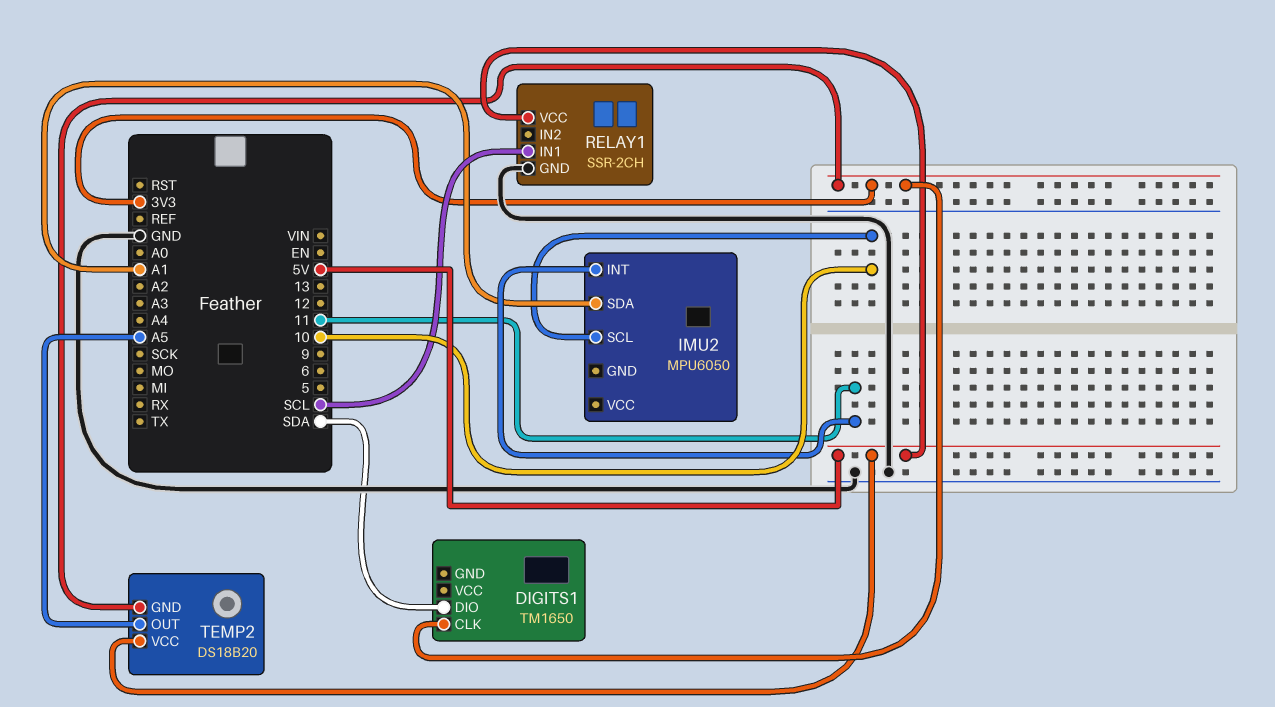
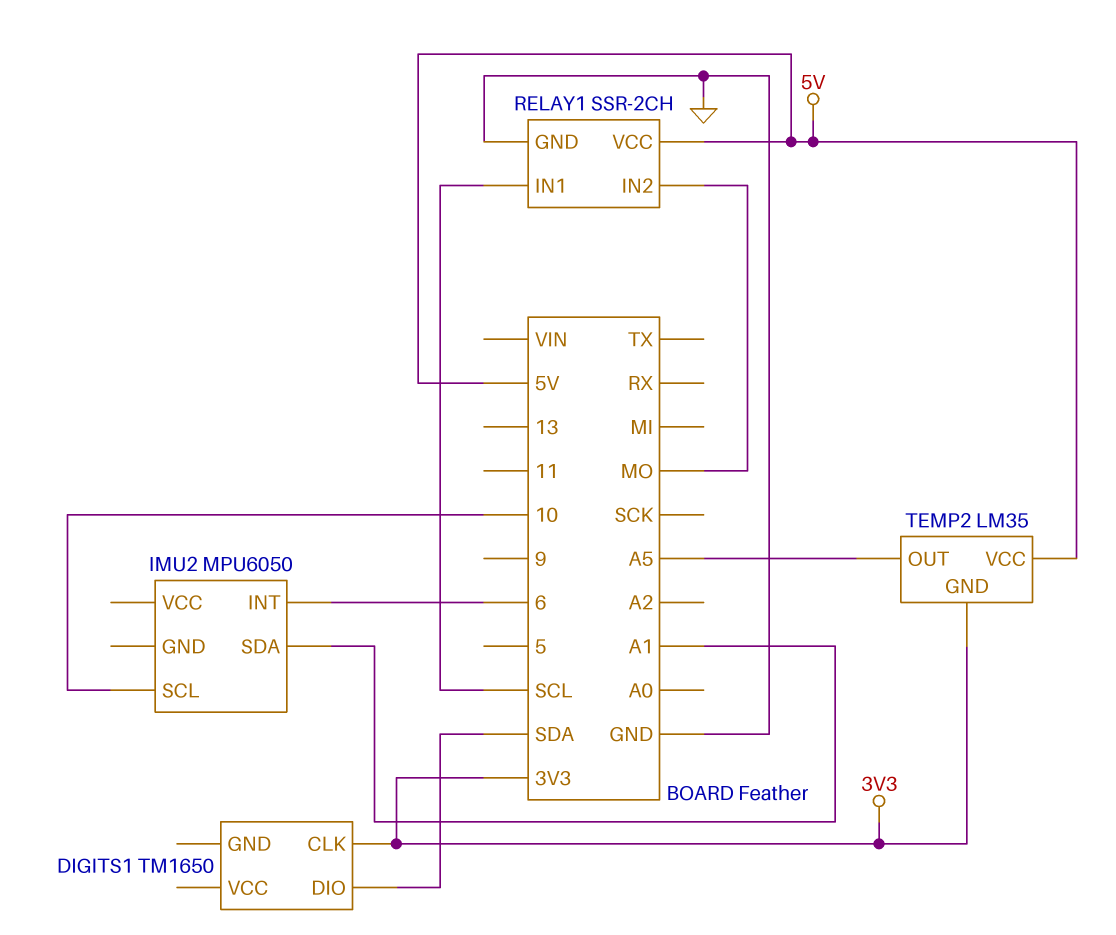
IMU2 pin INT: 11 -> 6
RELAY1 pin IN2: none -> MO
TEMP2: DS18B20 -> LM35

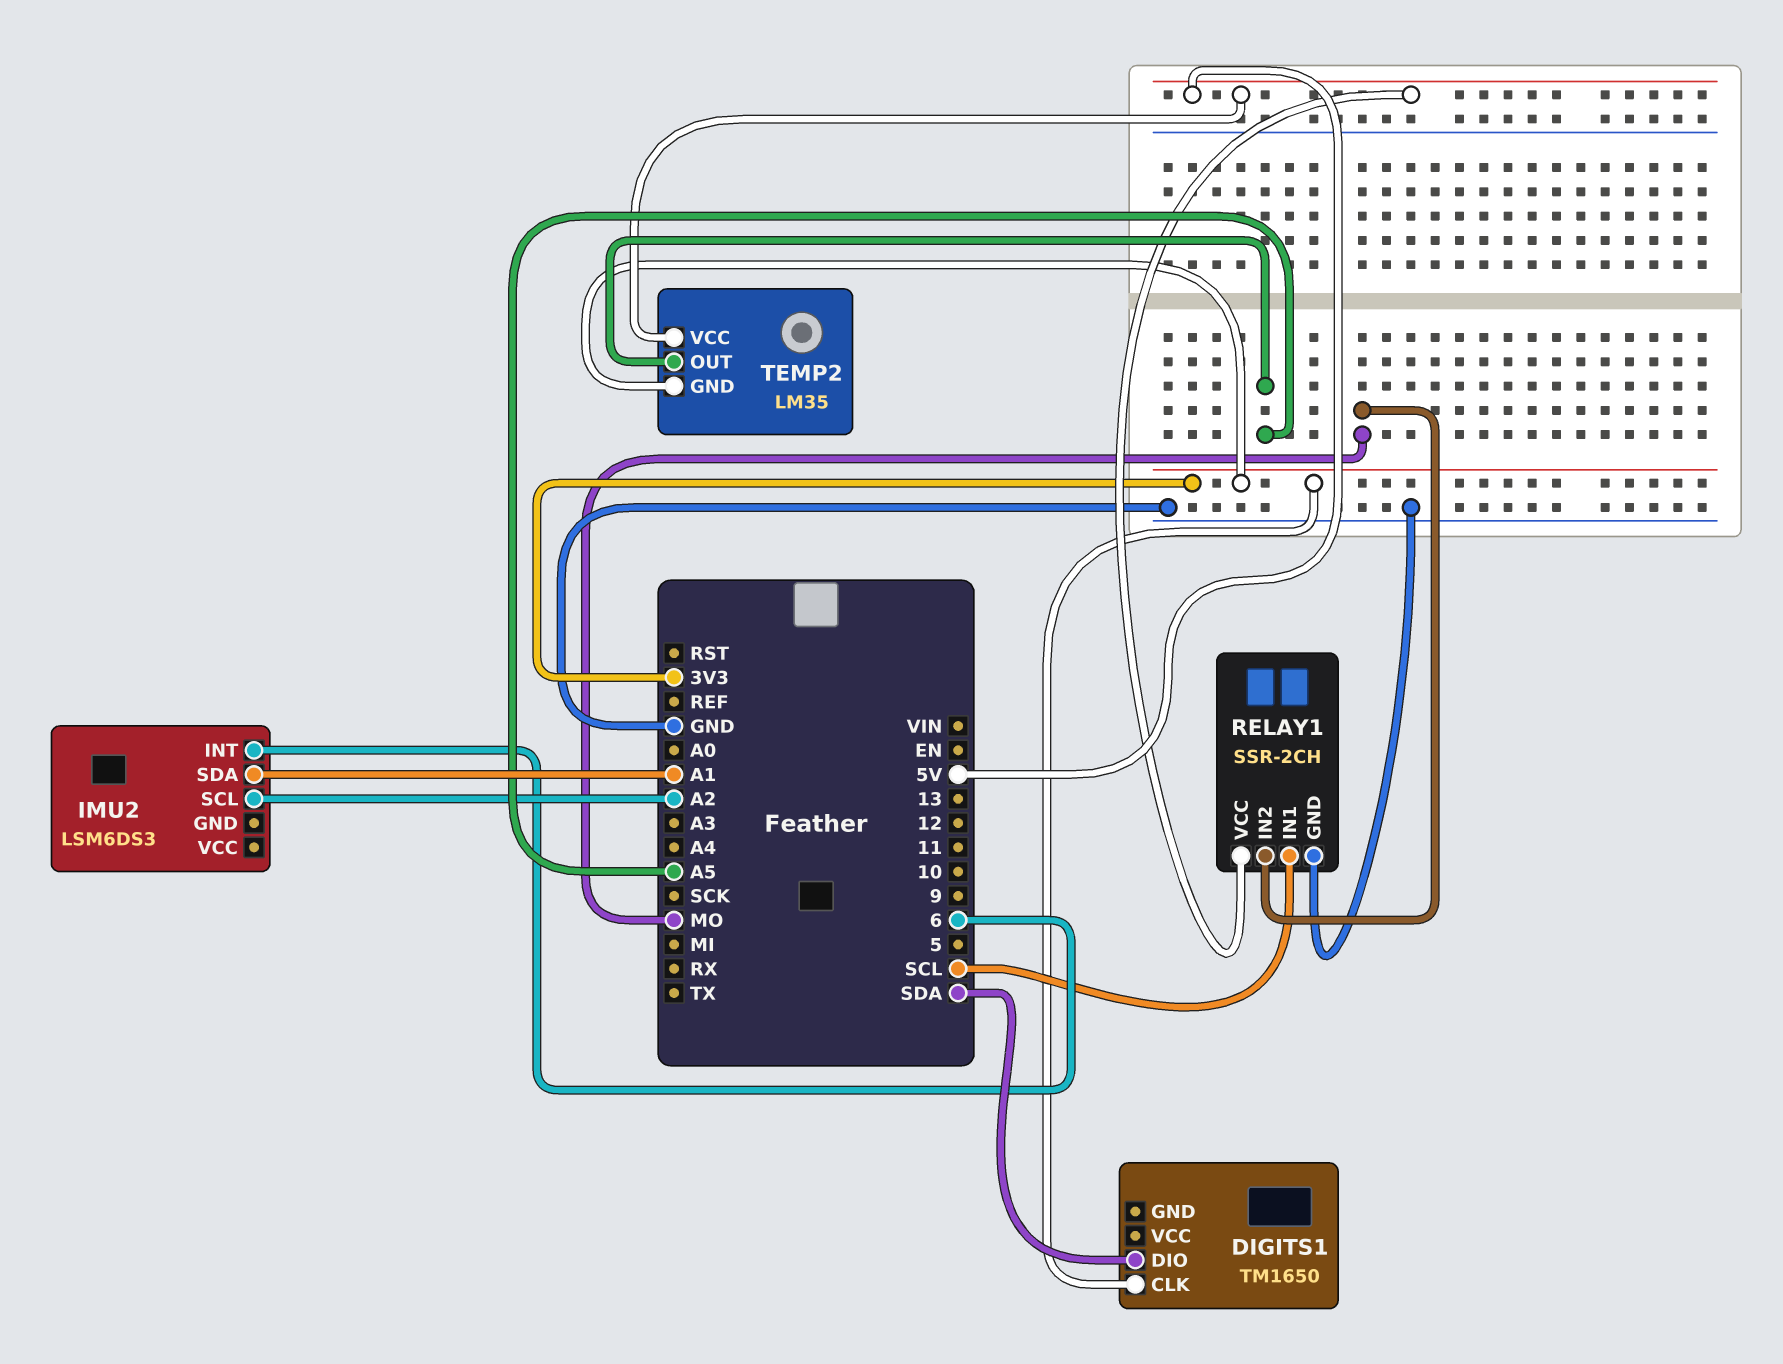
IMU2: MPU6050 -> LSM6DS3
IMU2 pin SCL: 10 -> A2

